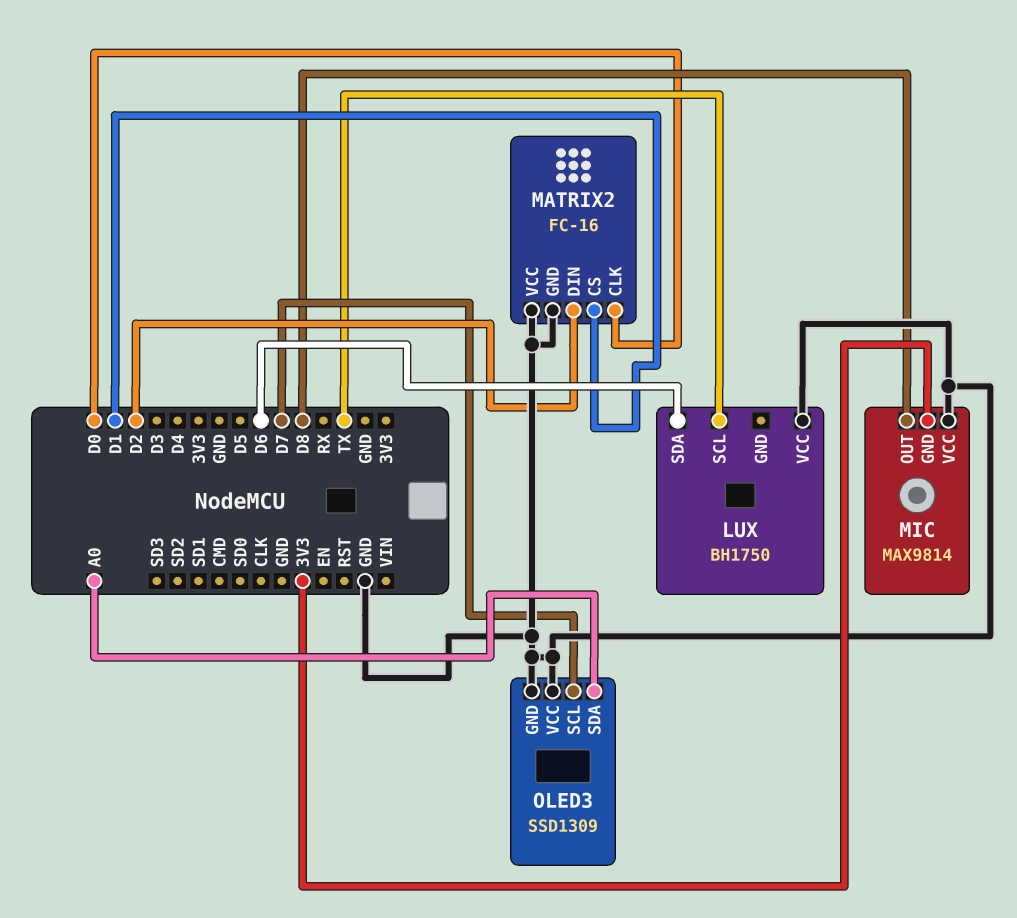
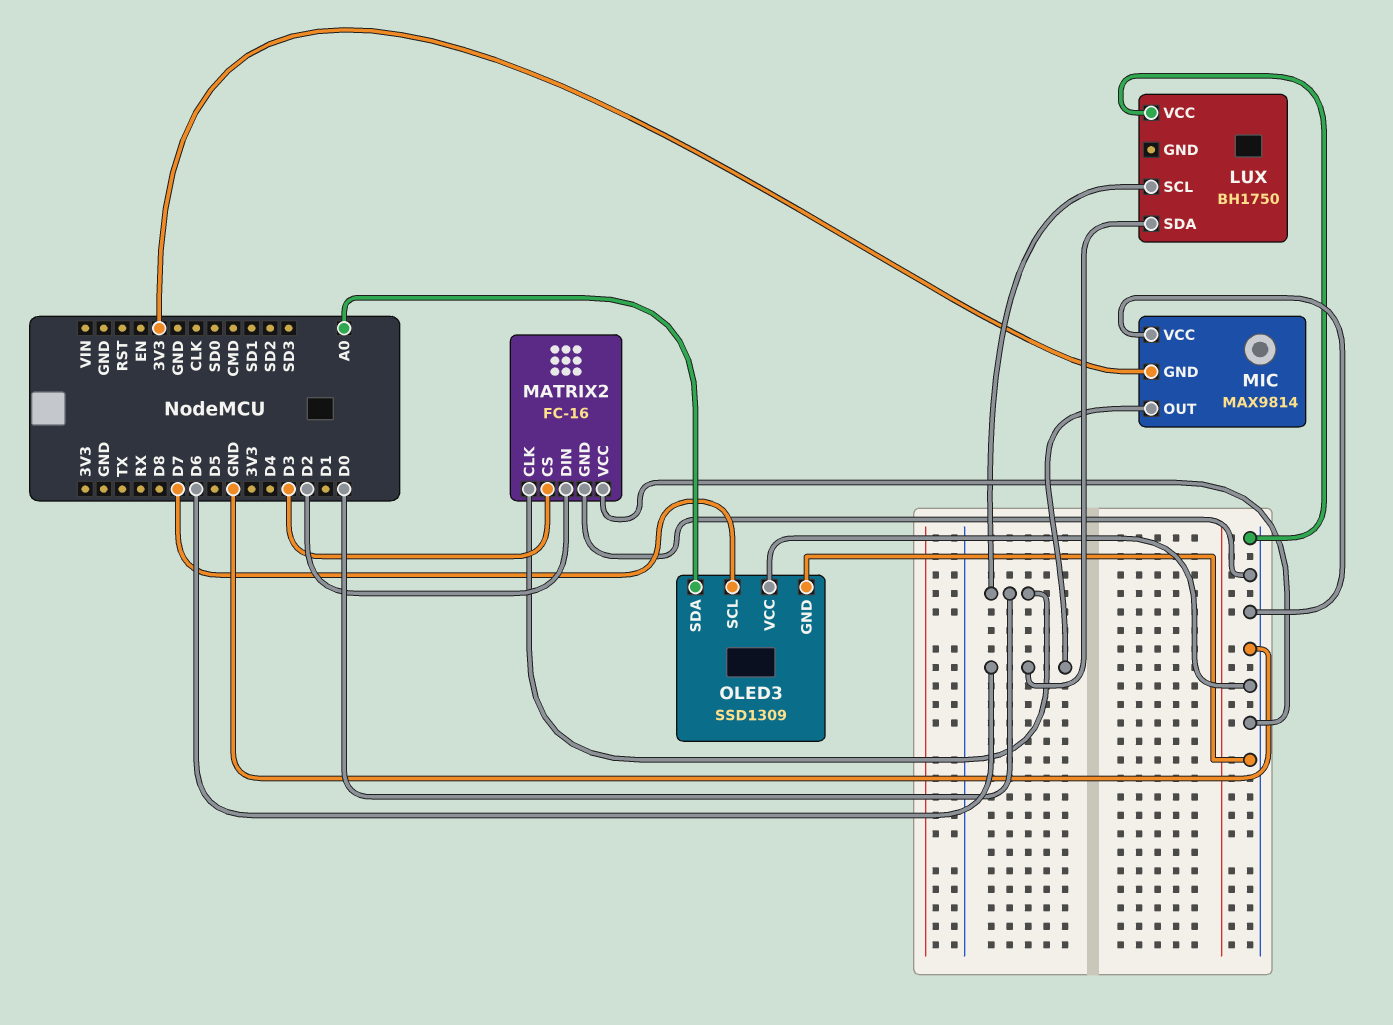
LUX pin SCL: TX -> D0
MATRIX2 pin CS: D1 -> D3
MIC pin OUT: D8 -> D6

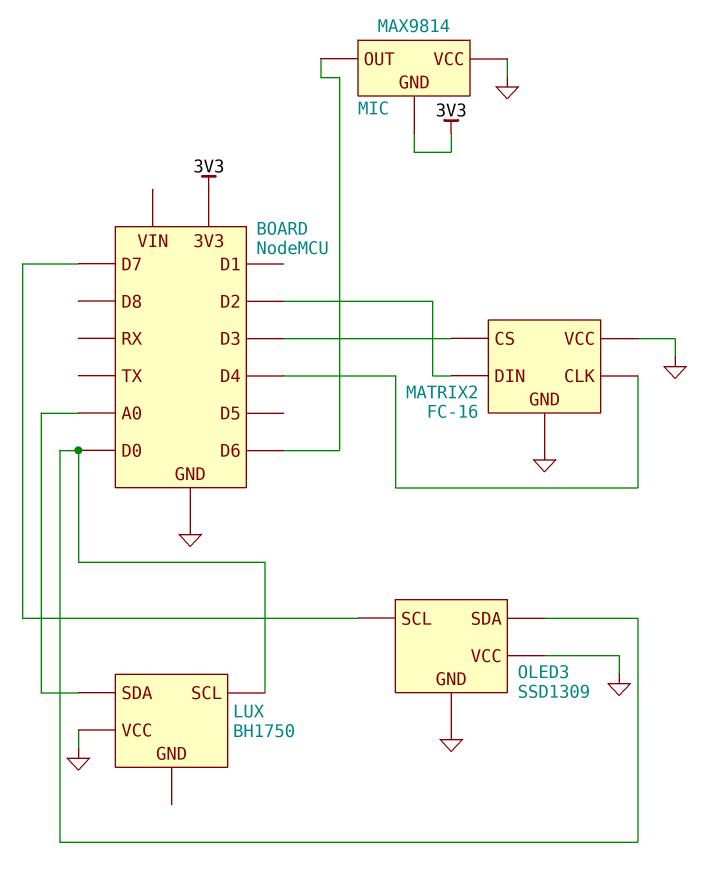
LUX pin SDA: D6 -> A0
MATRIX2 pin CLK: D0 -> D4
OLED3 pin SDA: A0 -> D0

